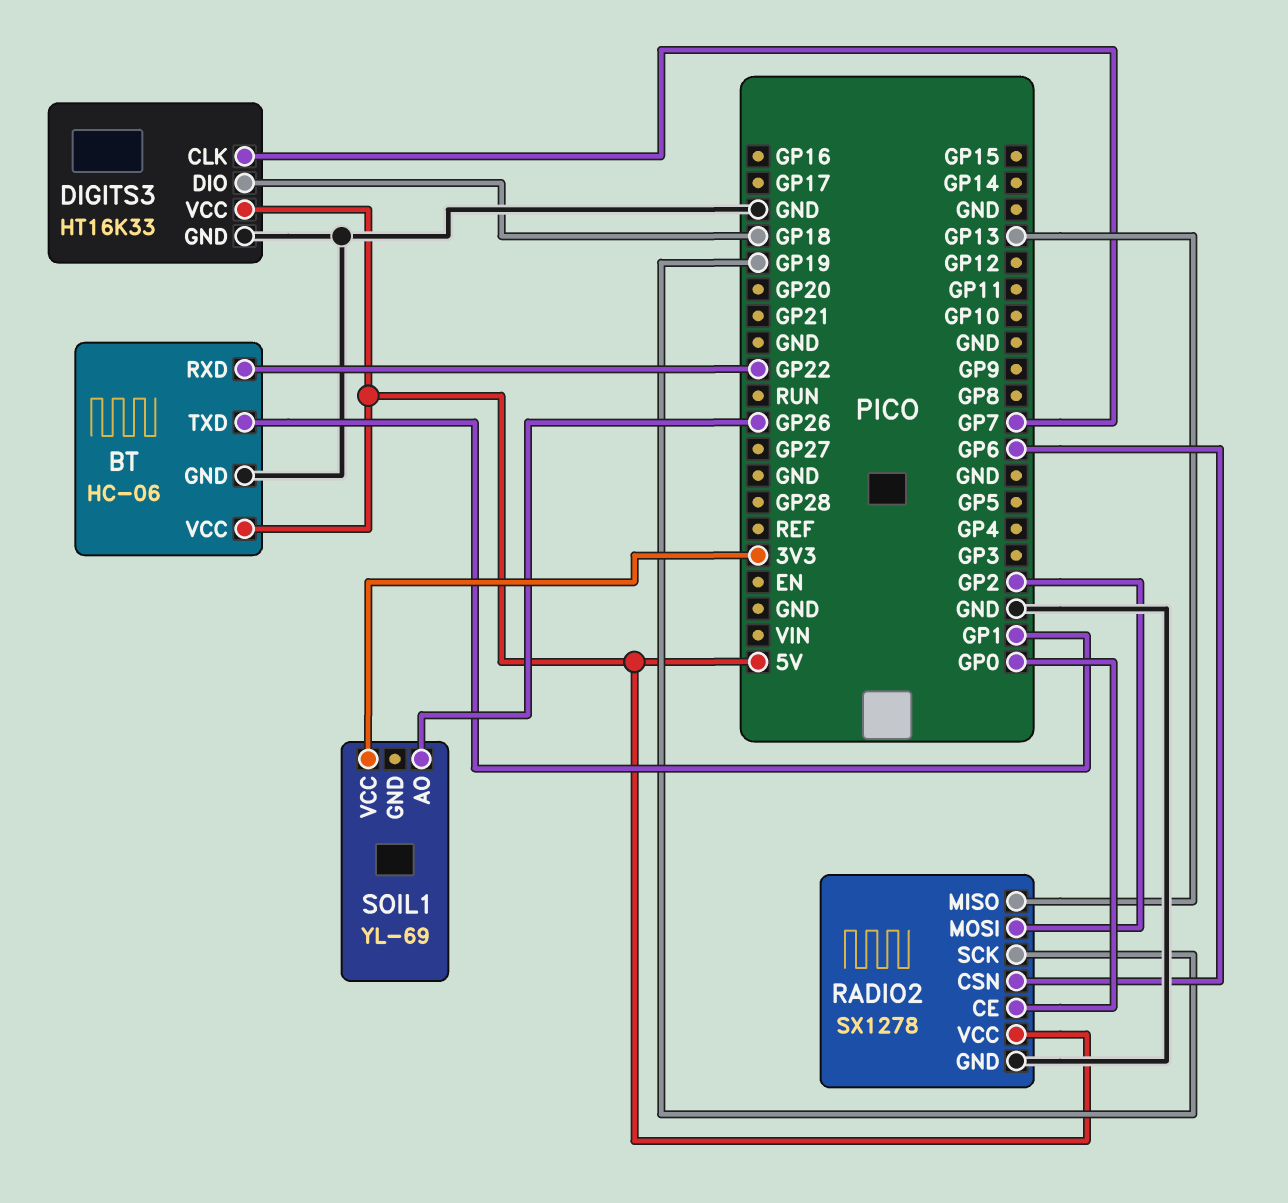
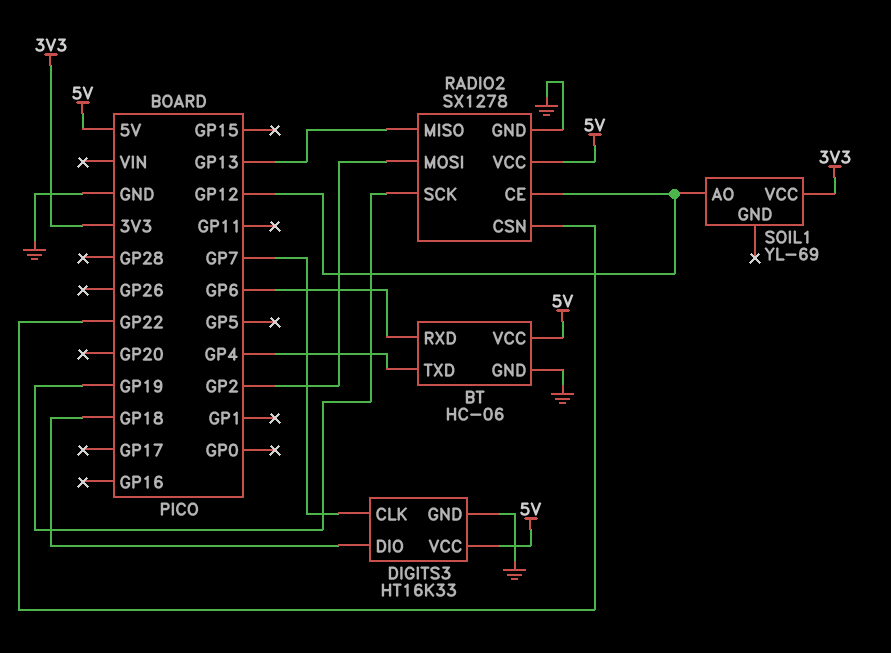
BT pin RXD: GP22 -> GP6
BT pin TXD: GP1 -> GP4
RADIO2 pin CE: GP0 -> GP12
RADIO2 pin CSN: GP6 -> GP22
SOIL1 pin AO: GP26 -> GP12

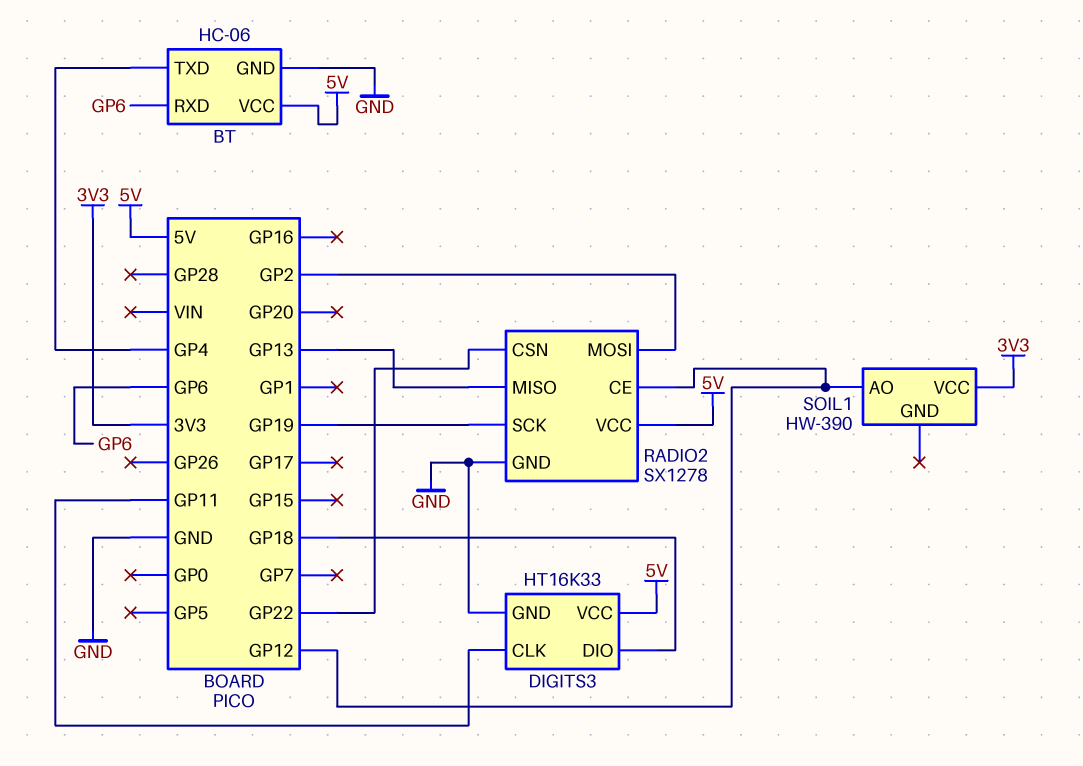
DIGITS3 pin CLK: GP7 -> GP11
SOIL1: YL-69 -> HW-390

